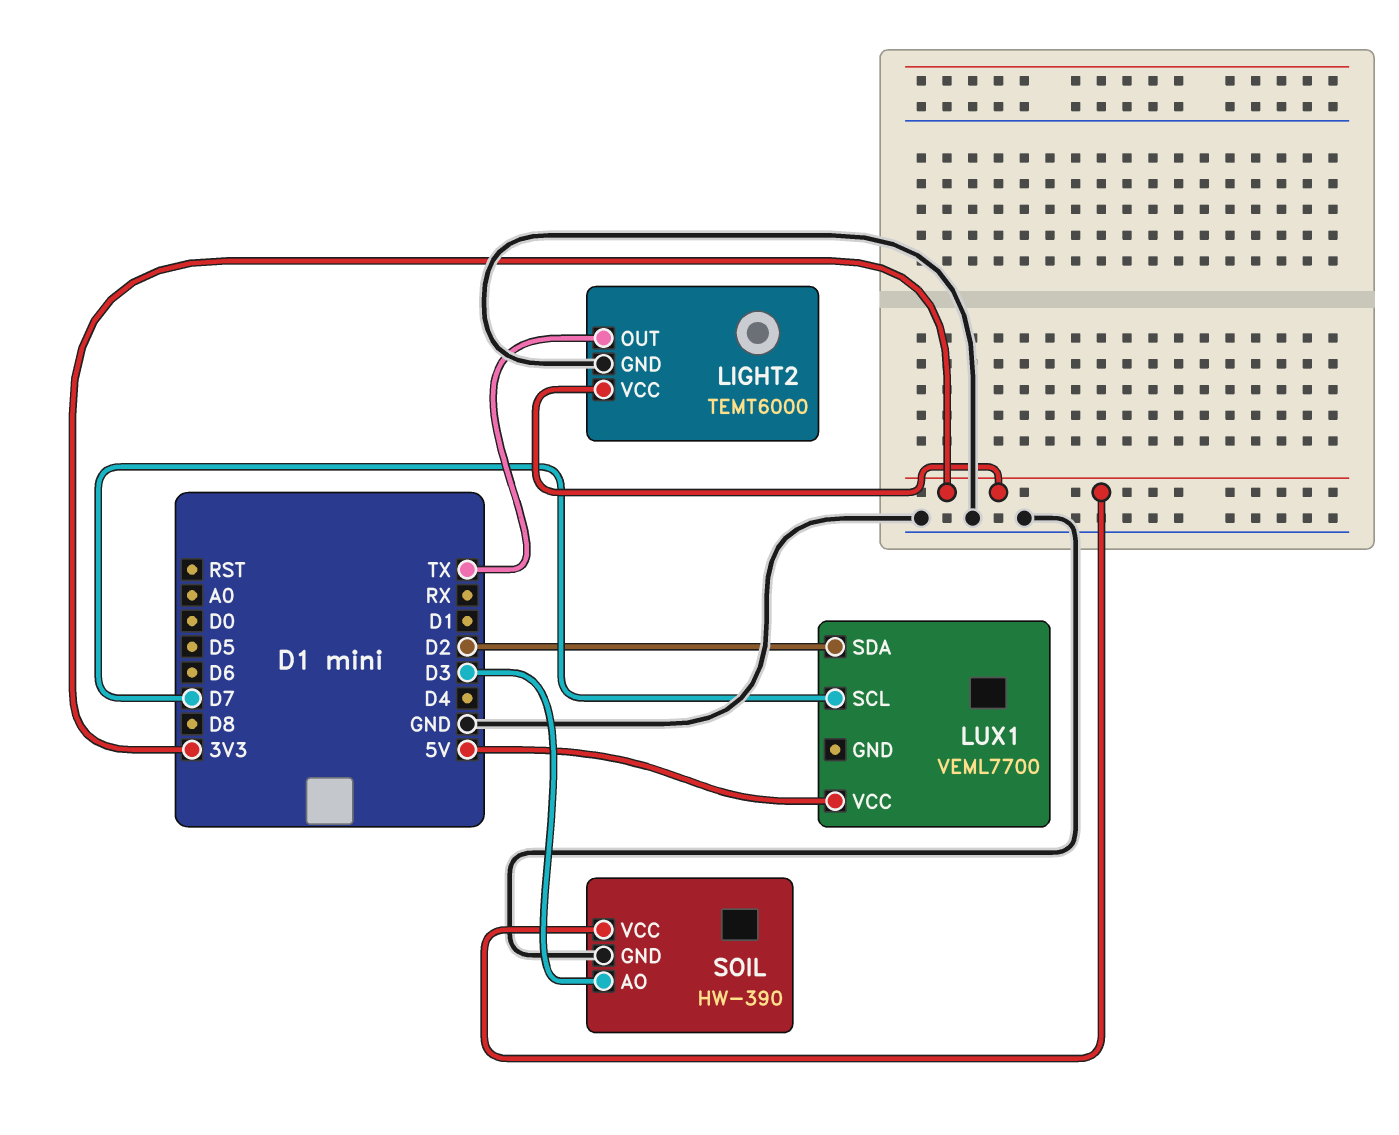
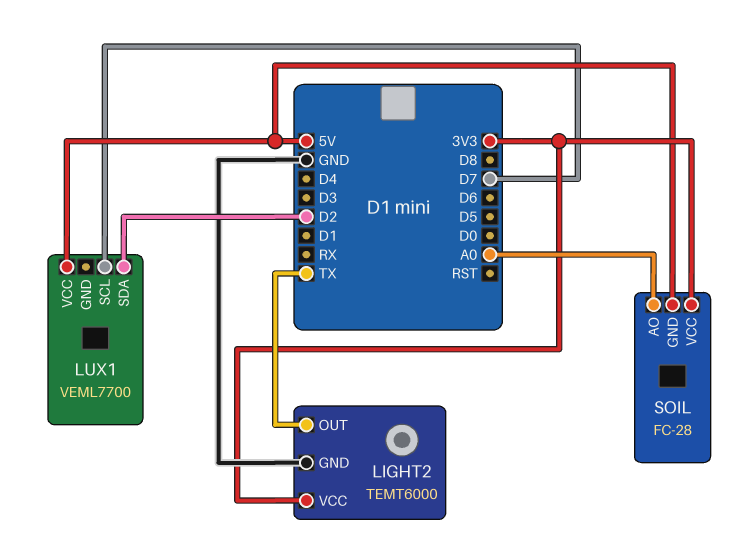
SOIL: HW-390 -> FC-28
SOIL pin AO: D3 -> A0
SOIL pin GND: GND -> 5V

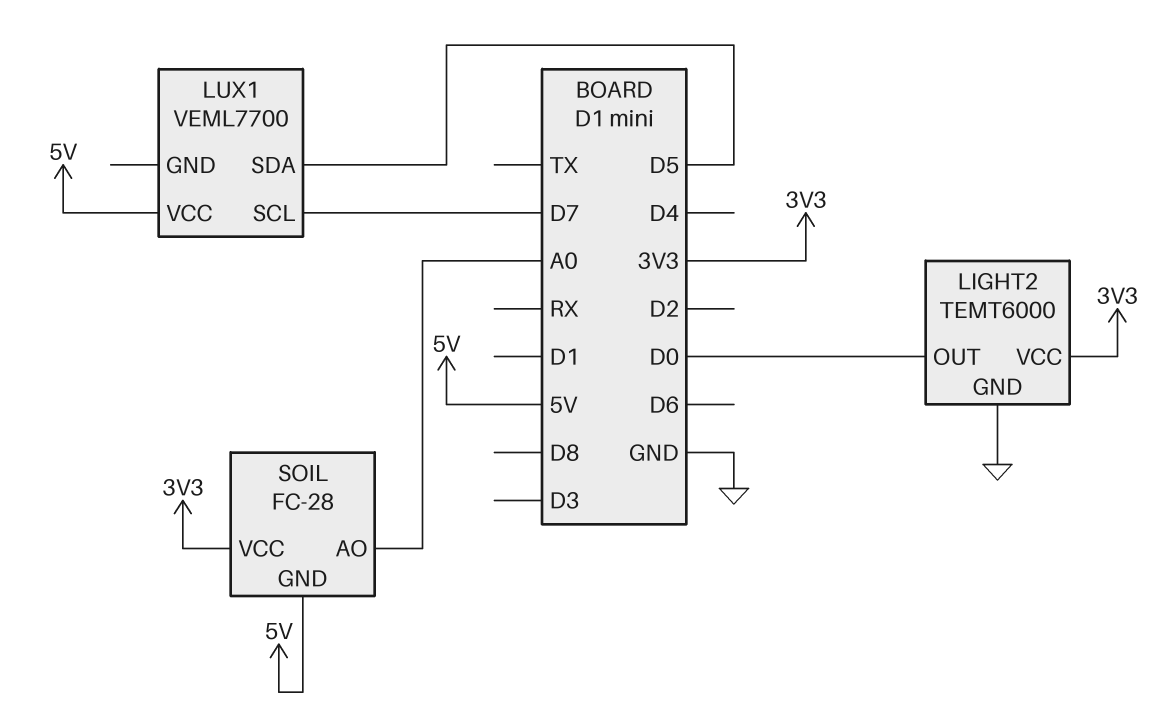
LIGHT2 pin OUT: TX -> D0
LUX1 pin SDA: D2 -> D5

